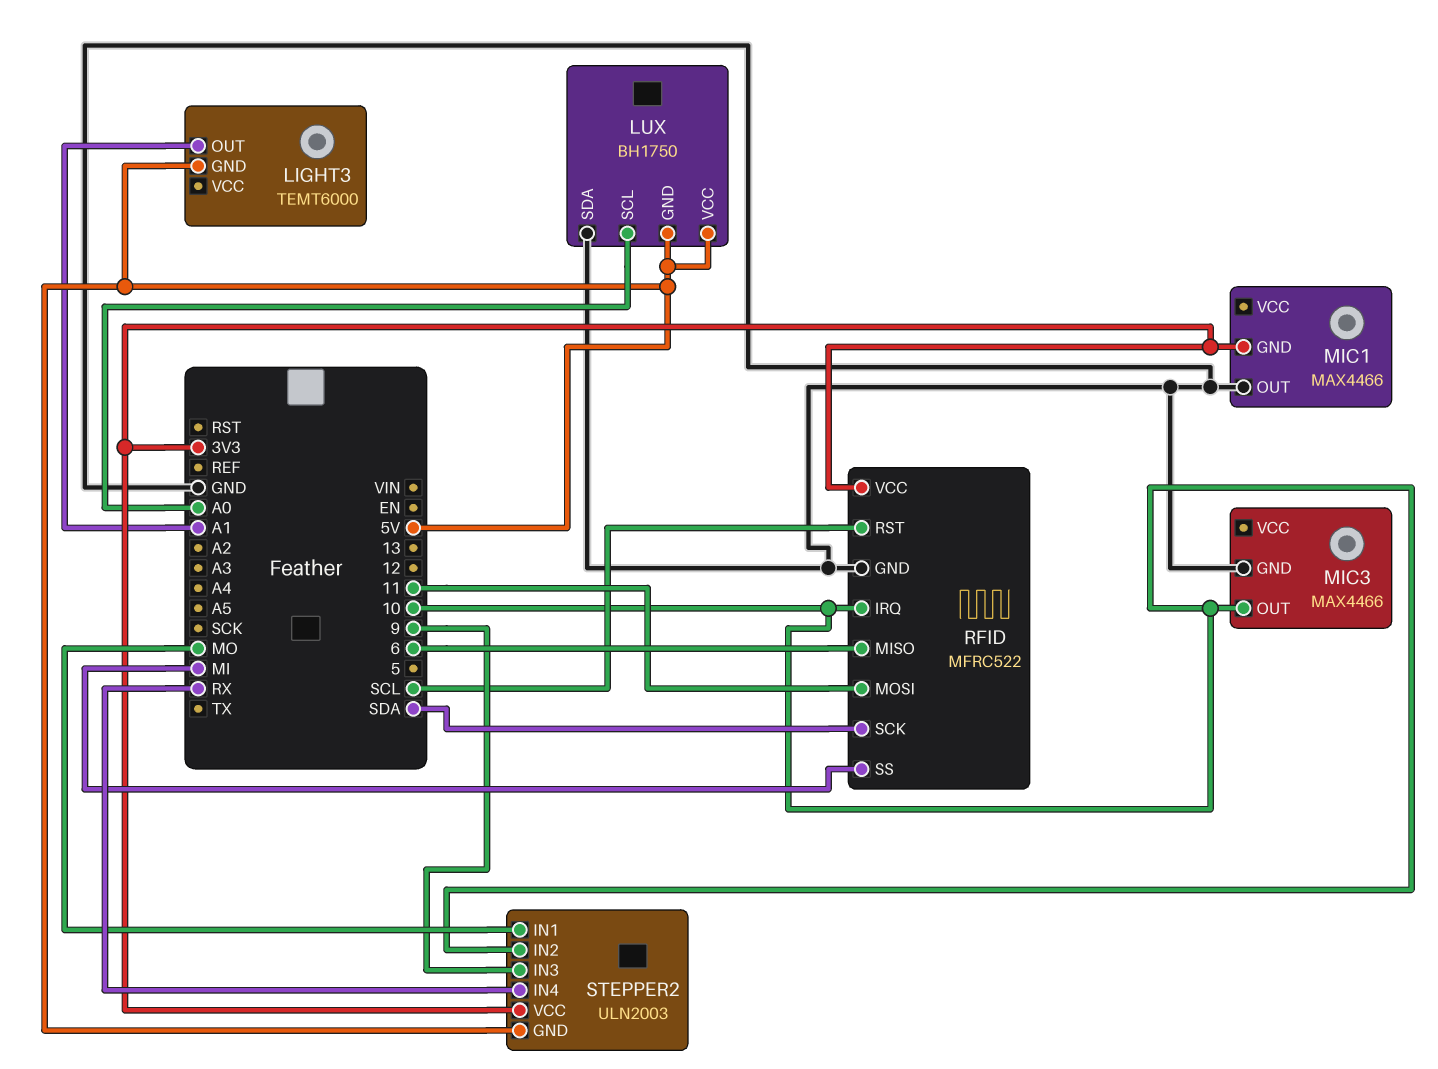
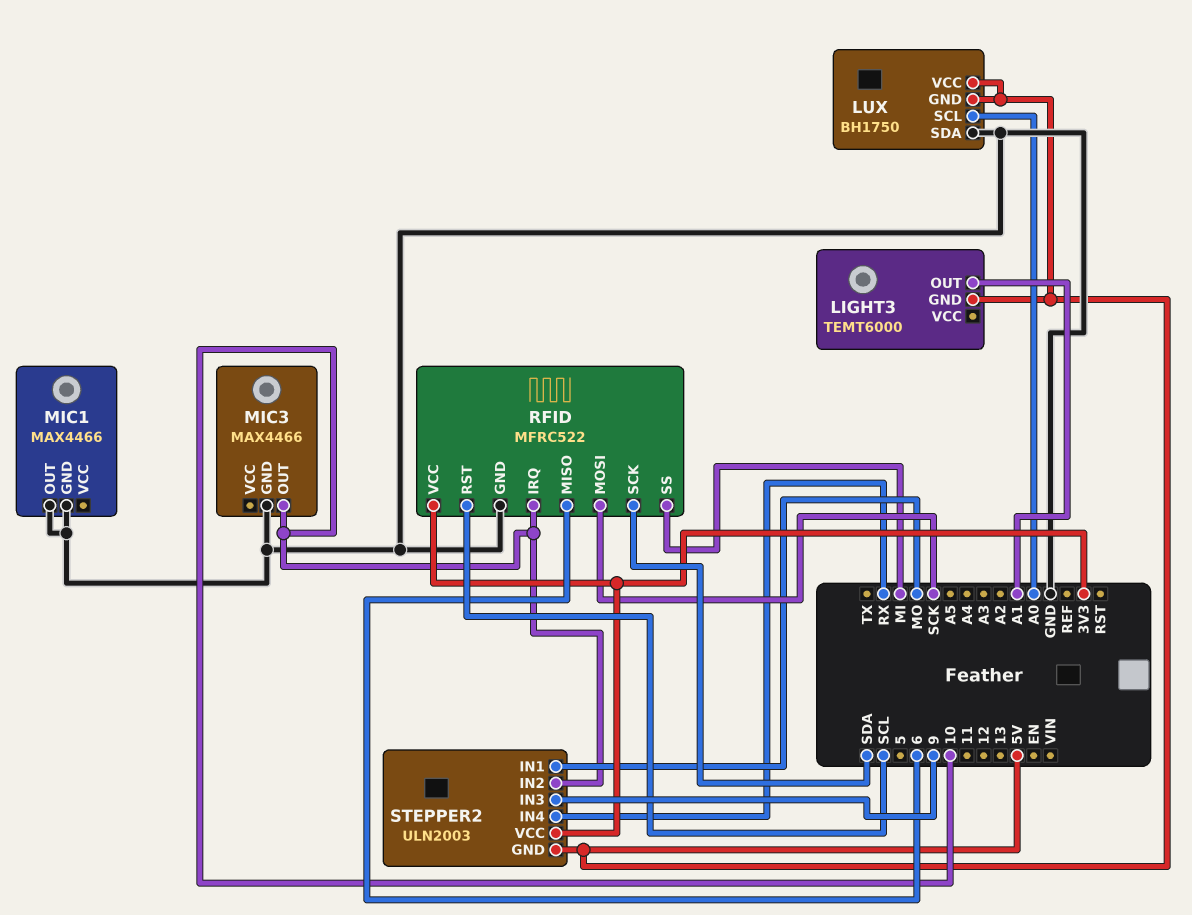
MIC1 pin GND: 3V3 -> GND
RFID pin MOSI: 11 -> SCK

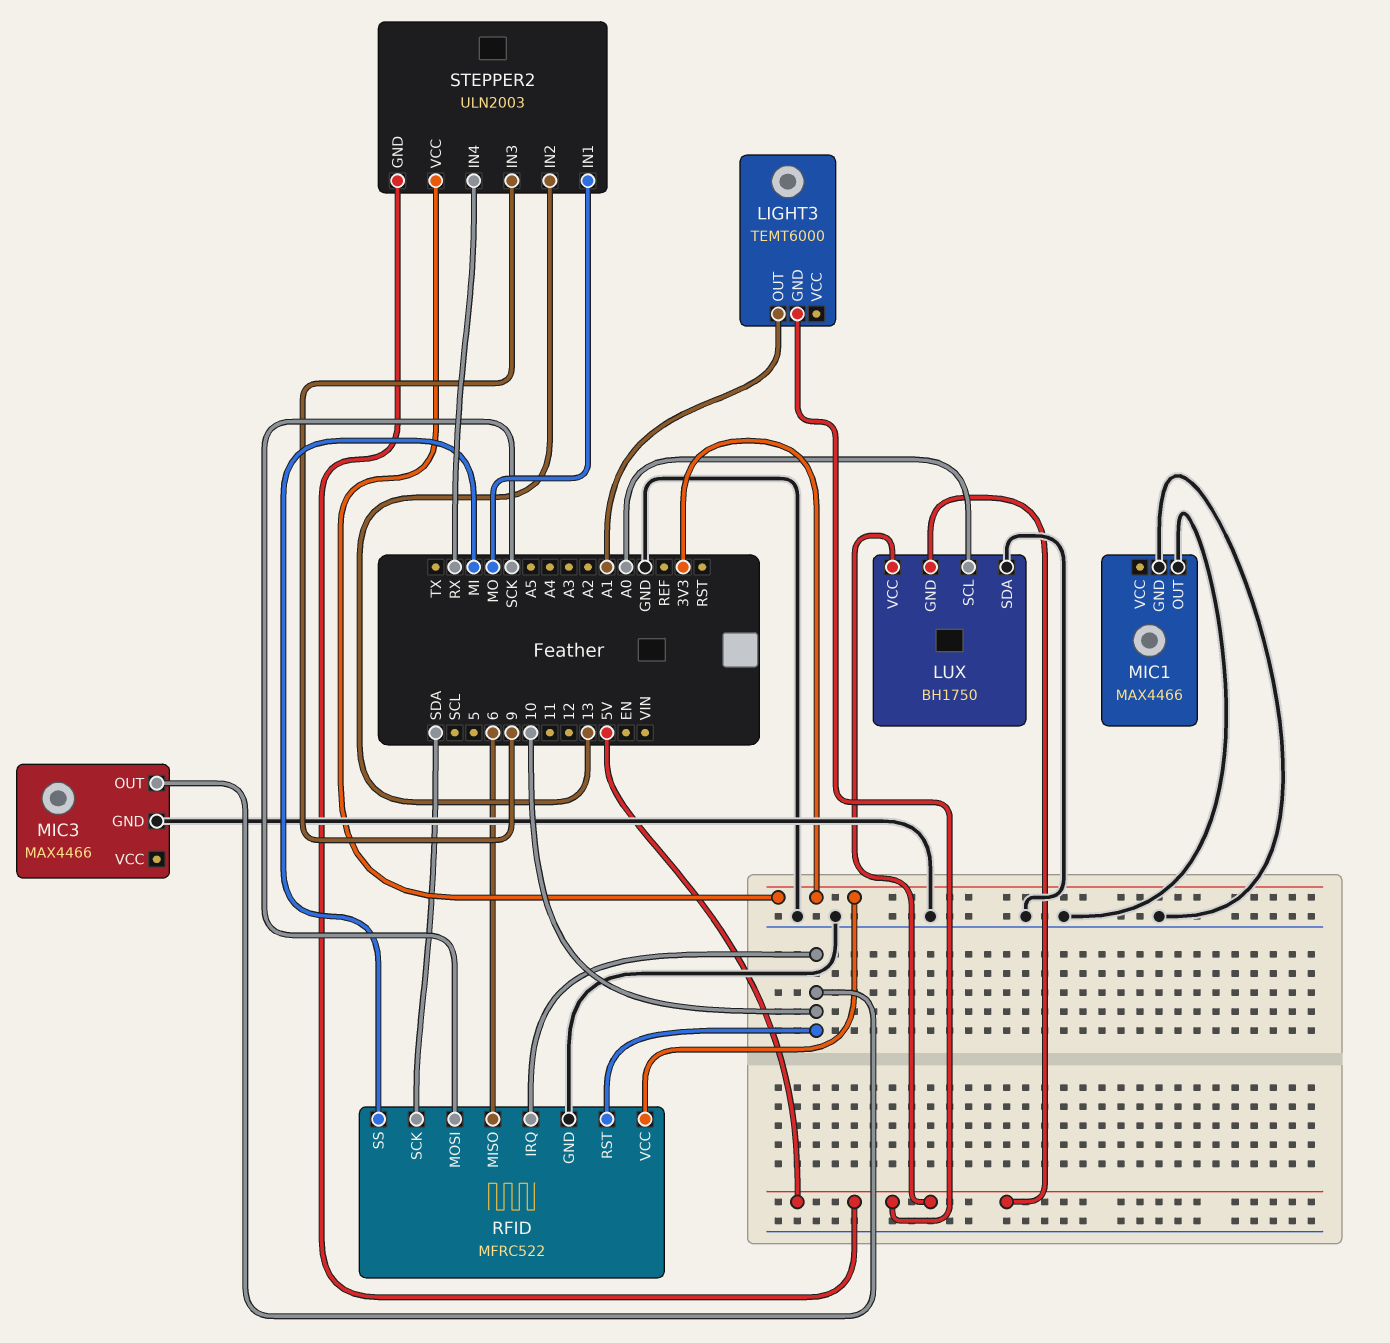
RFID pin RST: SCL -> 10
STEPPER2 pin IN2: 10 -> 13

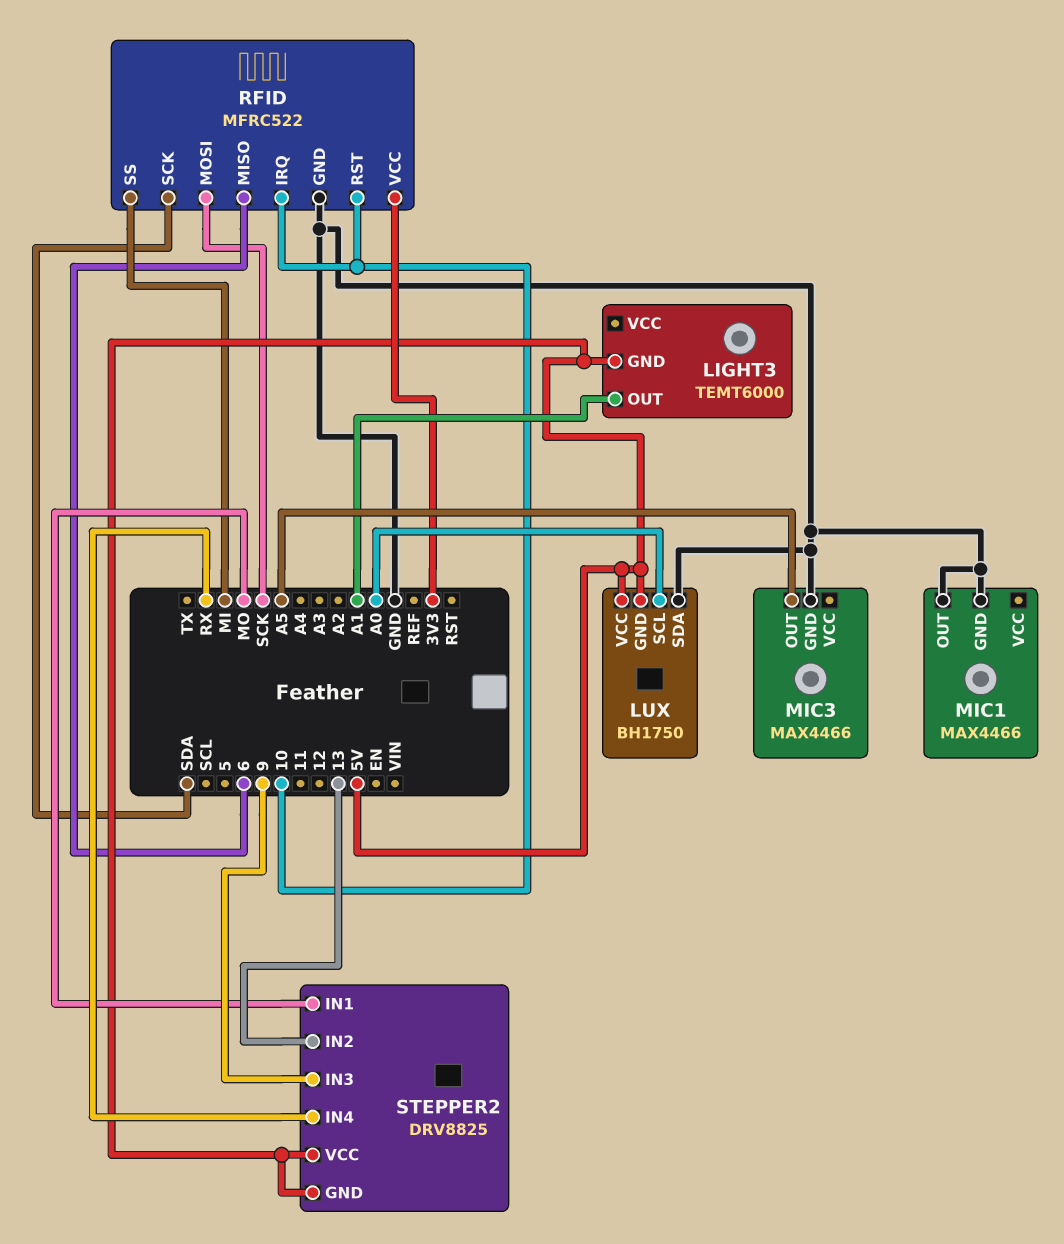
MIC3 pin OUT: 10 -> A5
STEPPER2: ULN2003 -> DRV8825
STEPPER2 pin VCC: 3V3 -> 5V

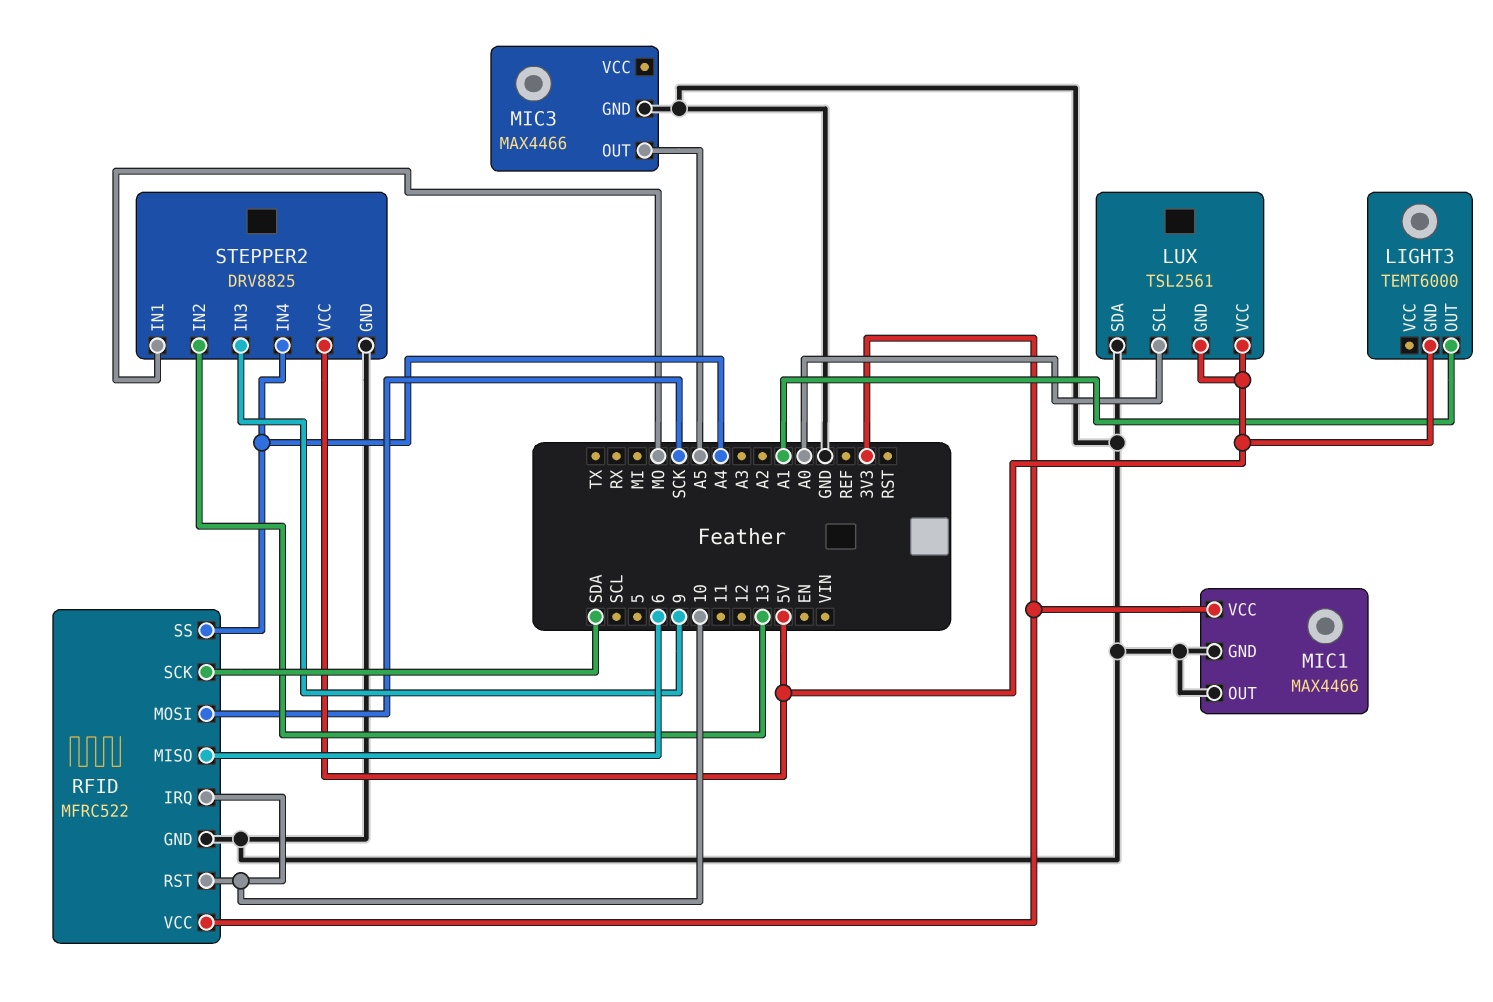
LUX: BH1750 -> TSL2561
MIC1 pin VCC: none -> 3V3
RFID pin SS: MI -> A4
STEPPER2 pin GND: 5V -> GND
STEPPER2 pin IN4: RX -> A4

